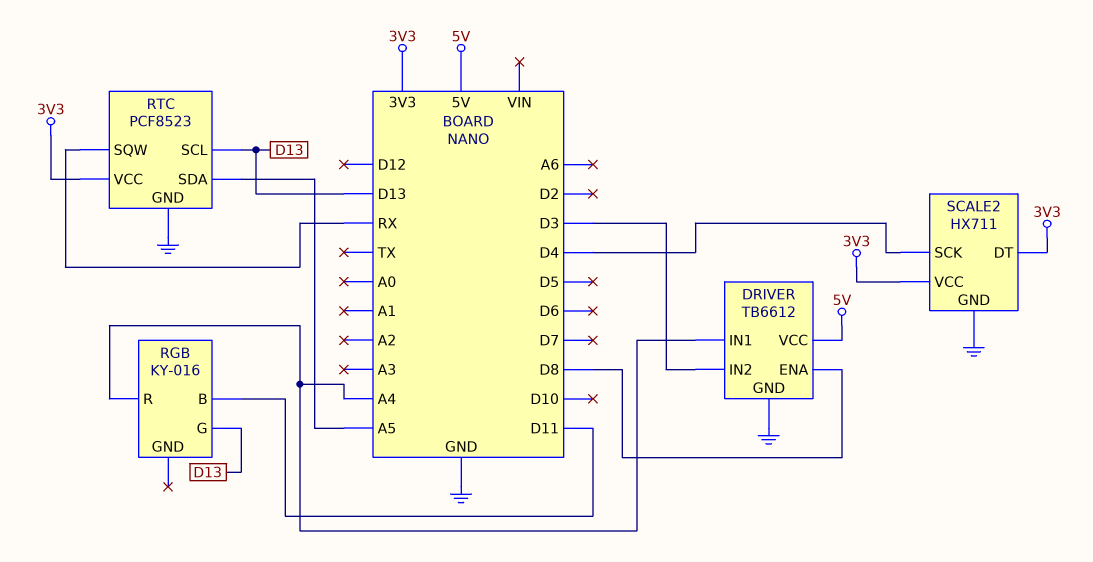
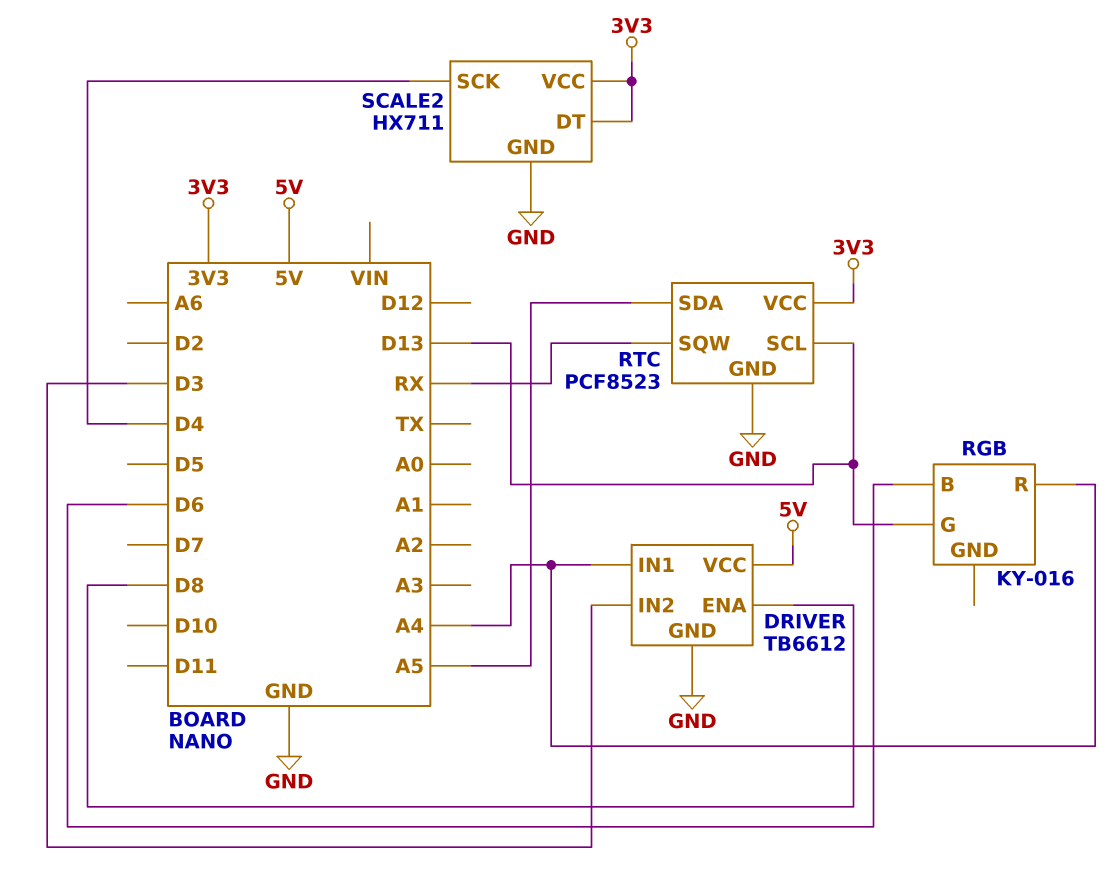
RGB pin B: D11 -> D6

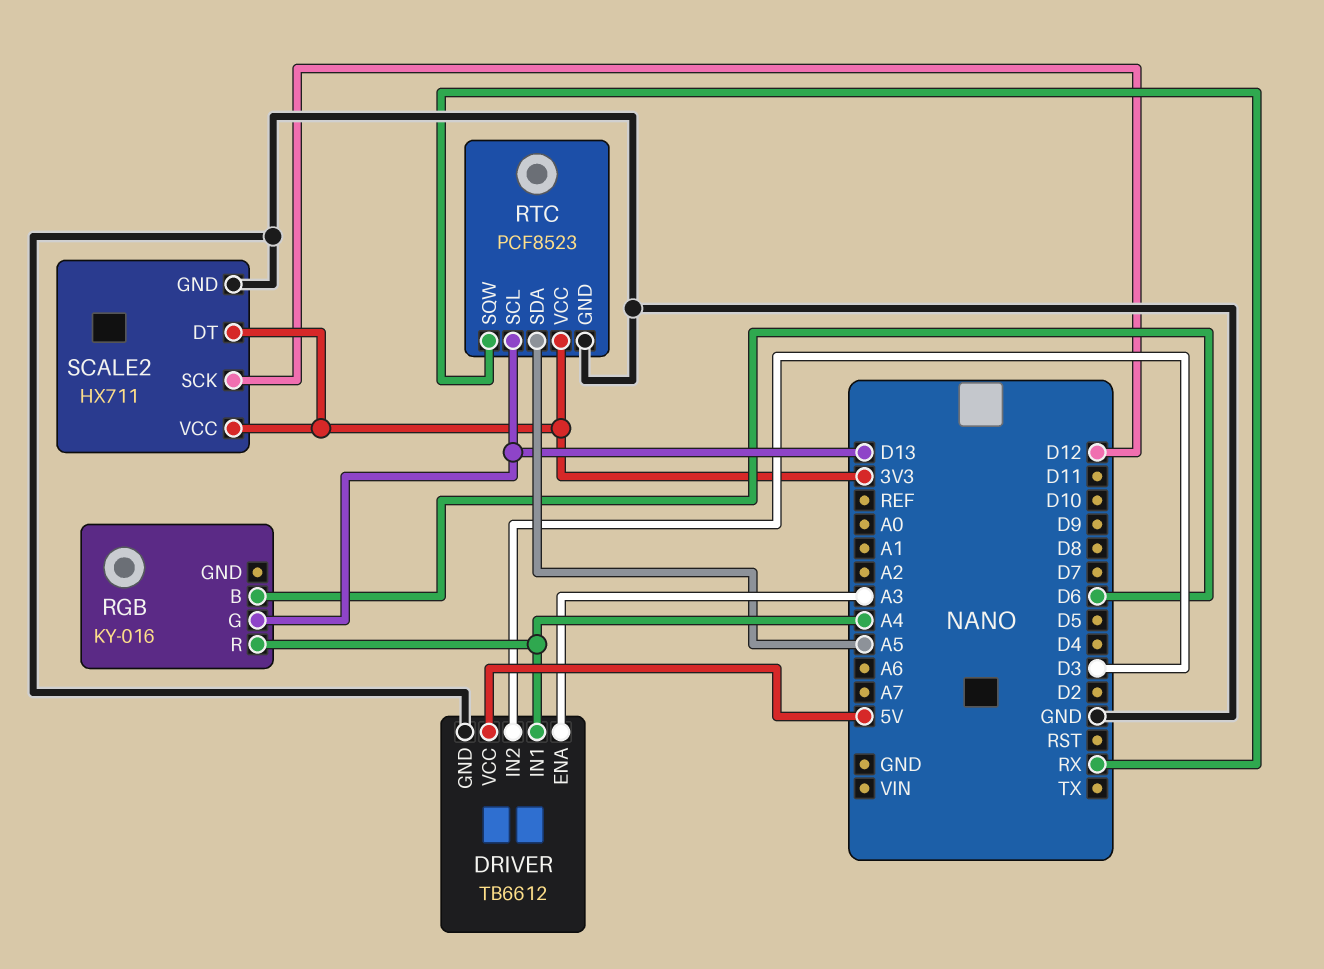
DRIVER pin ENA: D8 -> A3
SCALE2 pin SCK: D4 -> D12

